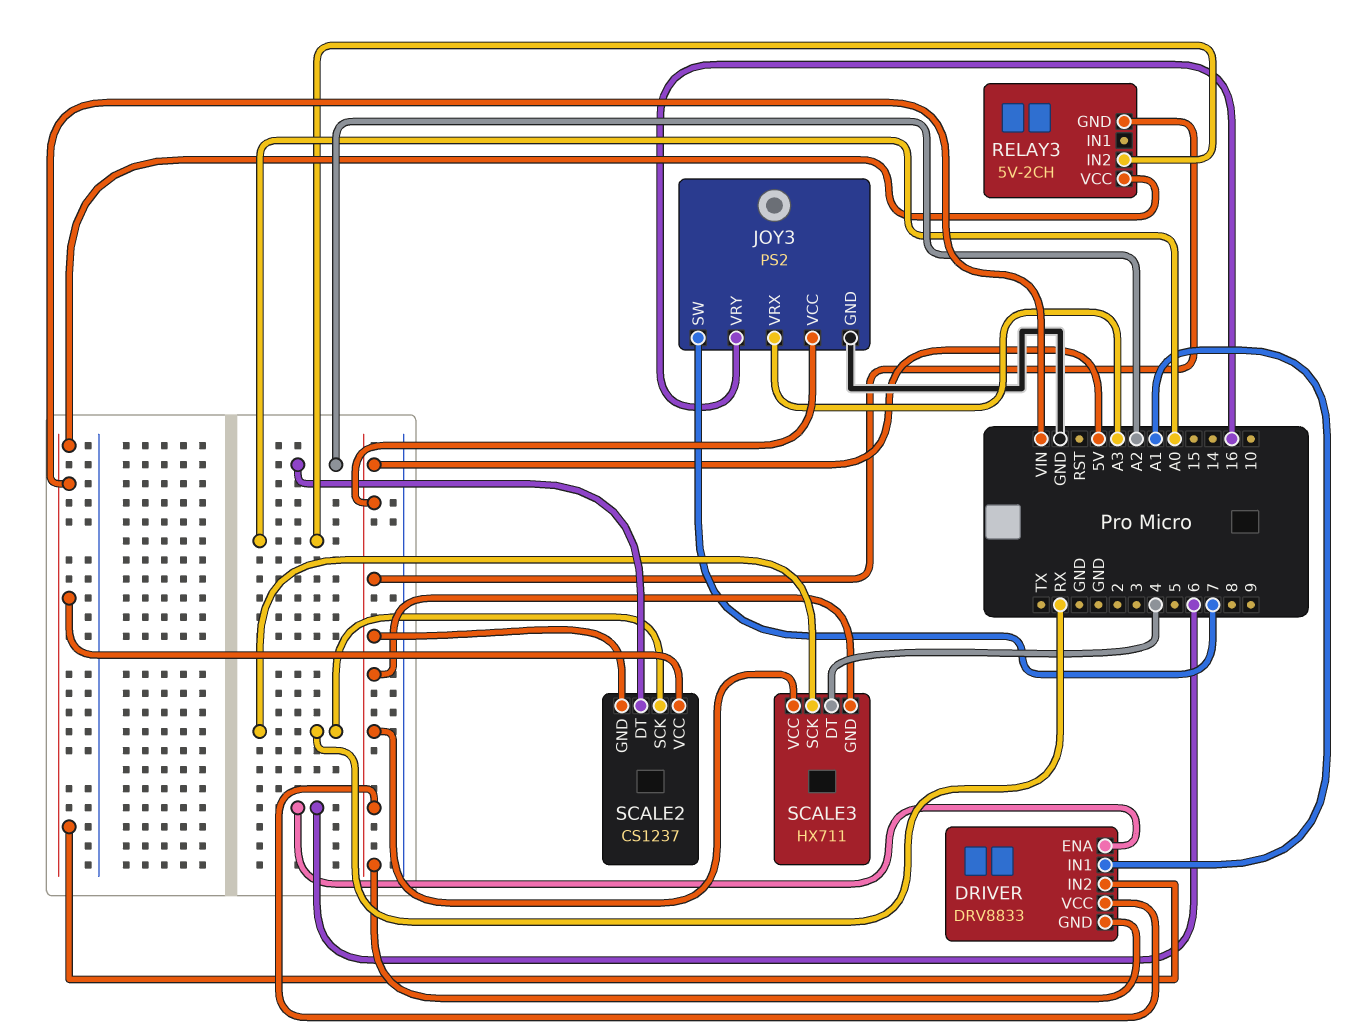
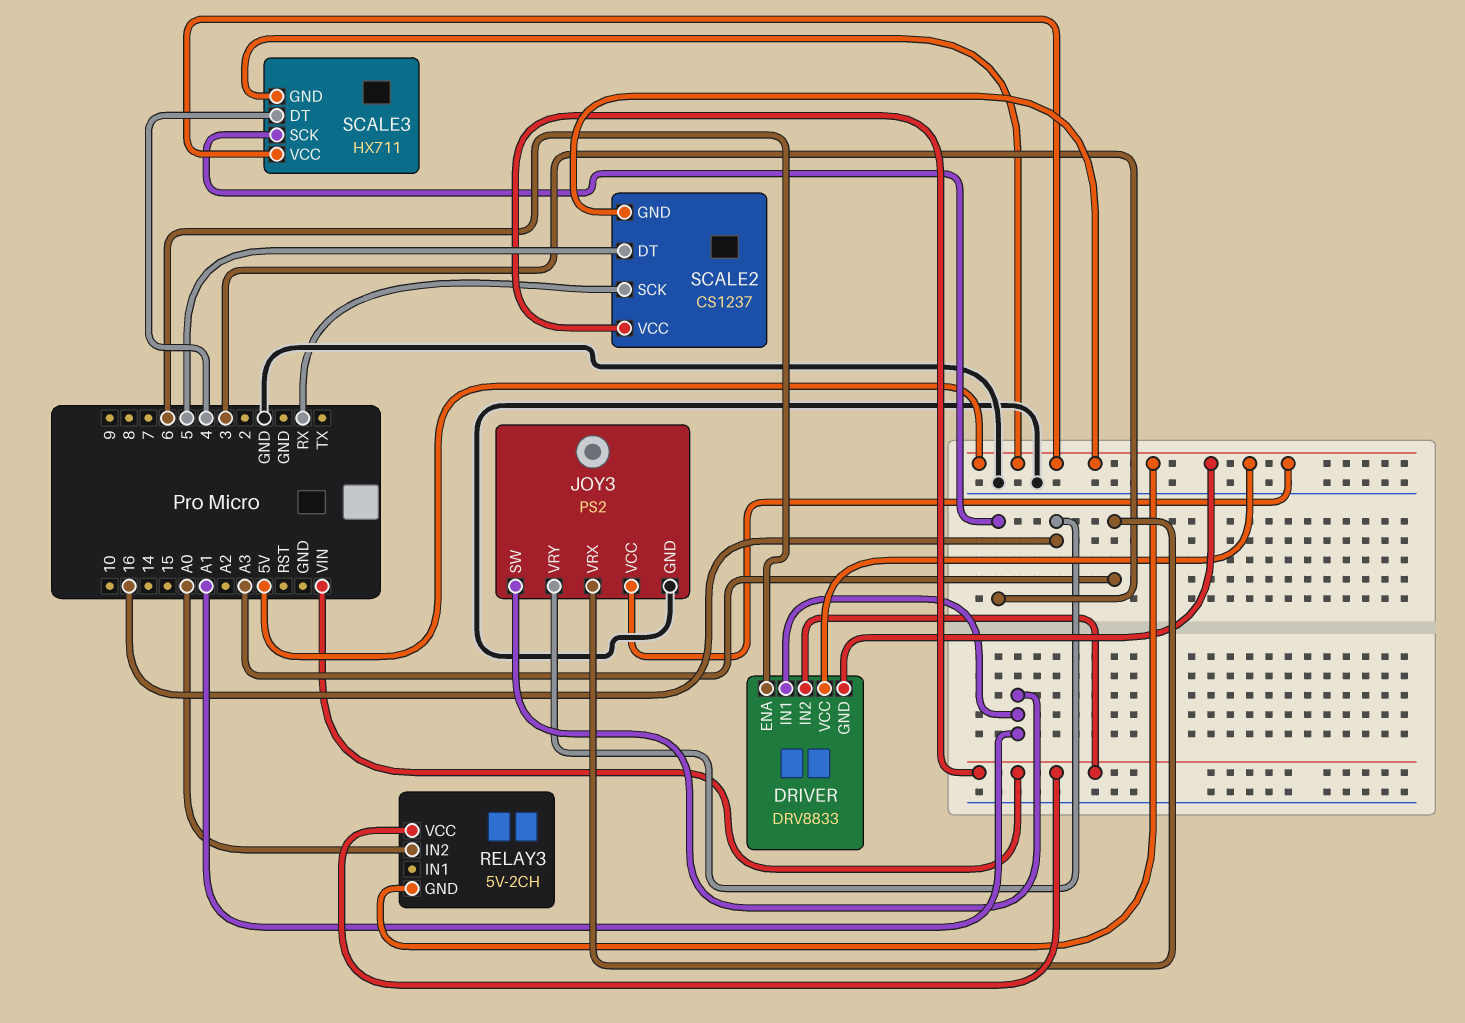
JOY3 pin SW: 7 -> A1
SCALE2 pin DT: A2 -> 5
SCALE3 pin SCK: RX -> 3

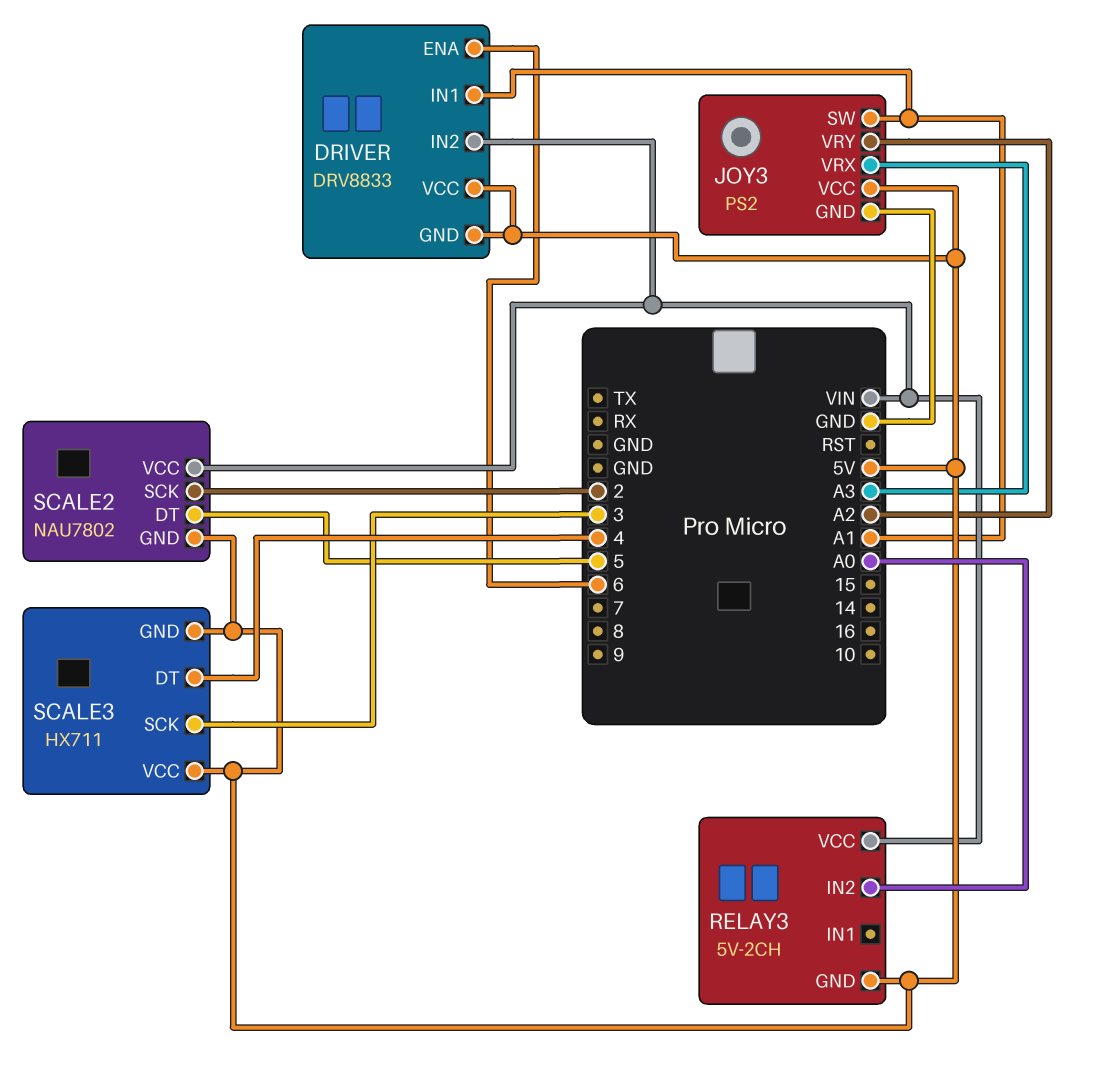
JOY3 pin VRY: 16 -> A2
SCALE2: CS1237 -> NAU7802
SCALE2 pin SCK: RX -> 2

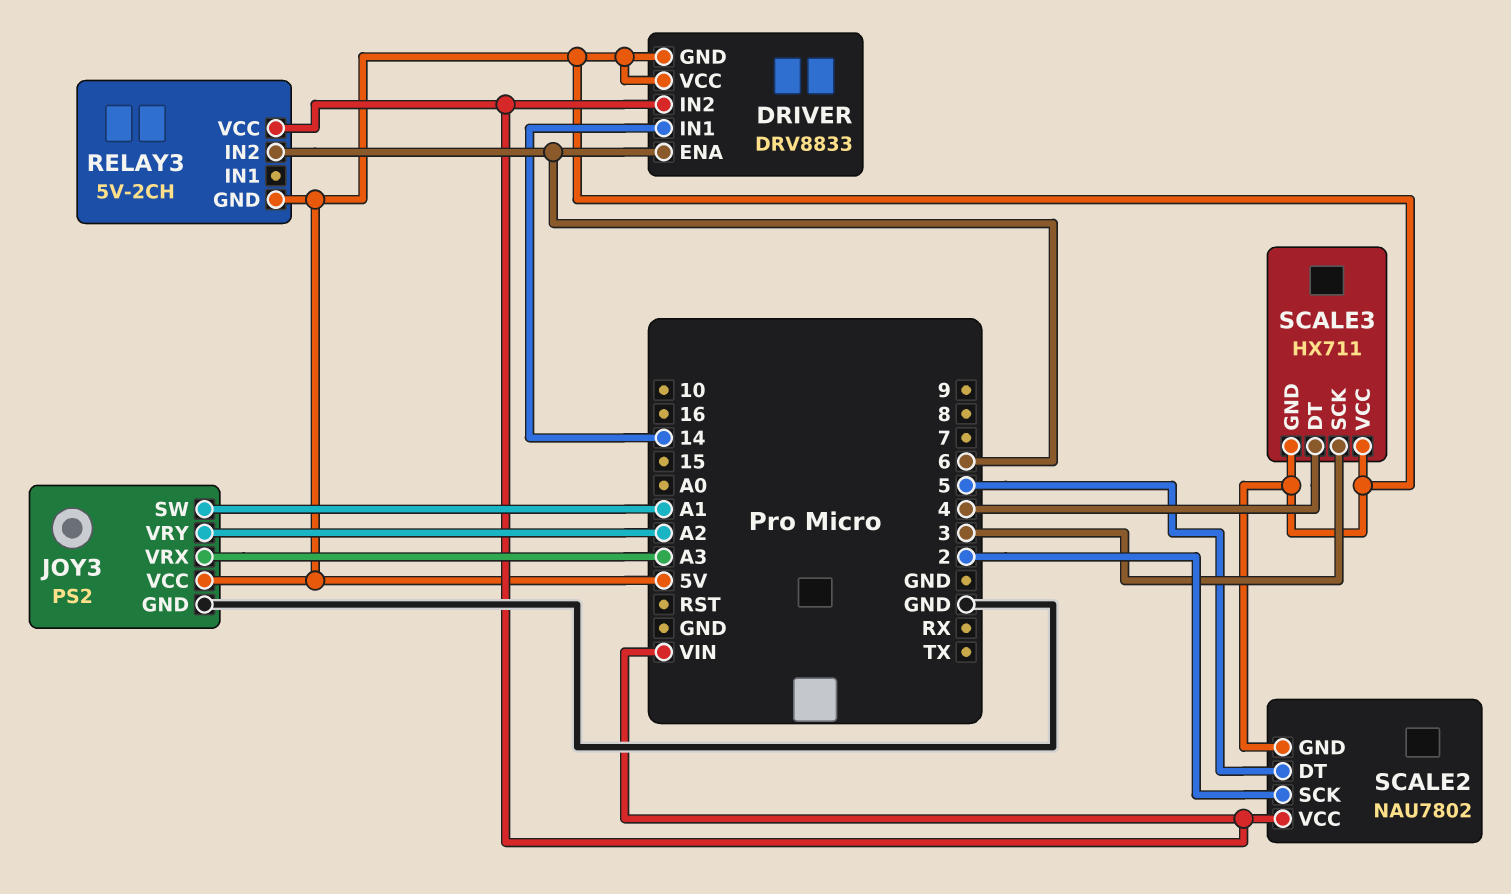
DRIVER pin IN1: A1 -> 14
RELAY3 pin IN2: A0 -> 6

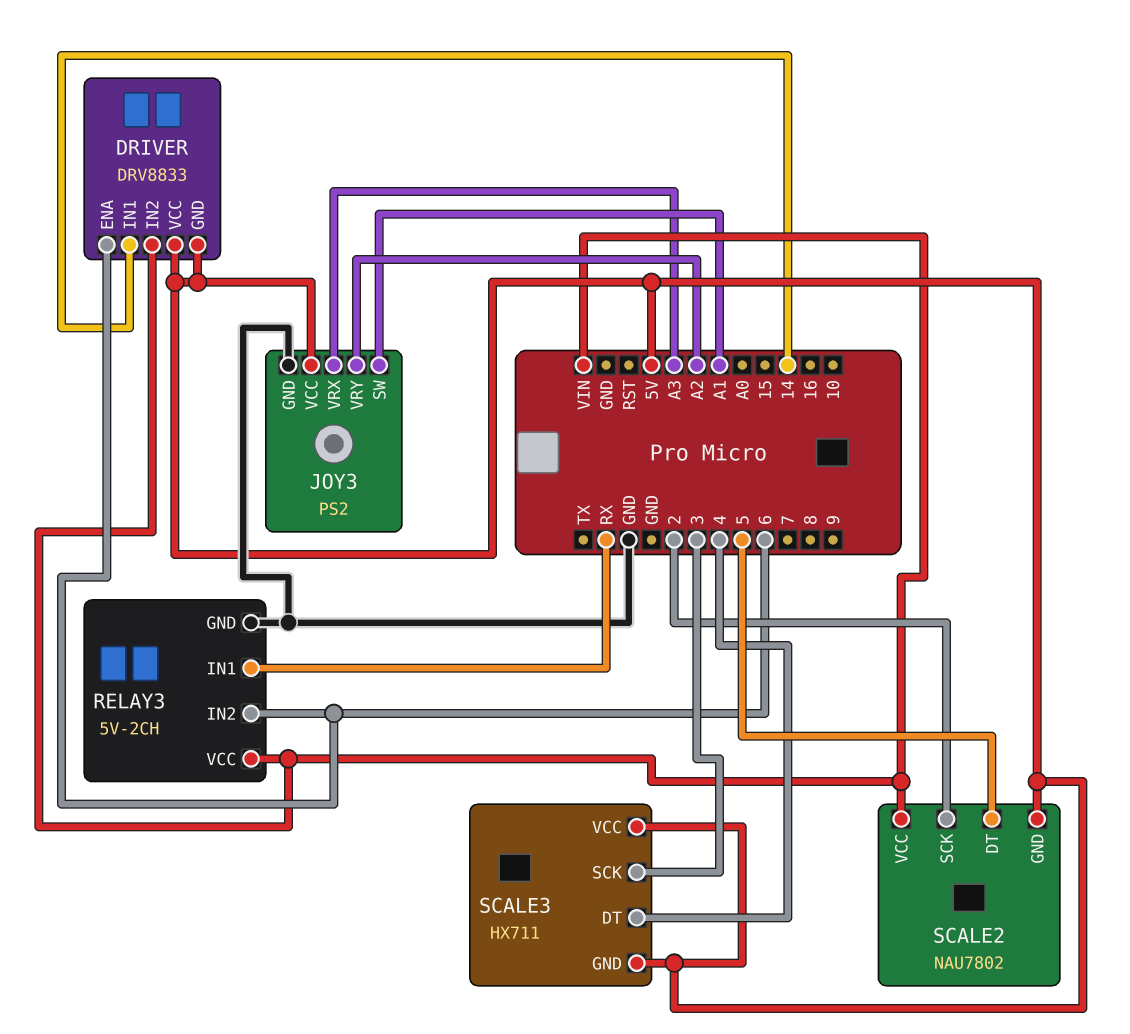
RELAY3 pin GND: 5V -> GND
RELAY3 pin IN1: none -> RX

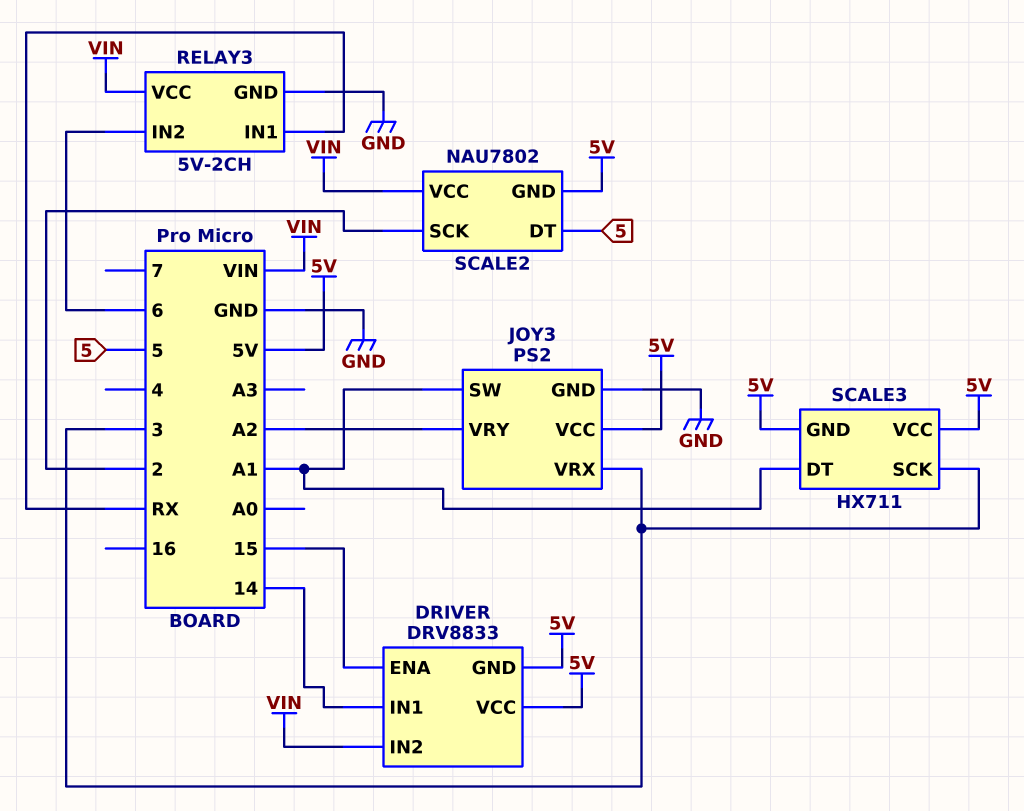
DRIVER pin ENA: 6 -> 15
JOY3 pin VRX: A3 -> 3
SCALE3 pin DT: 4 -> A1

